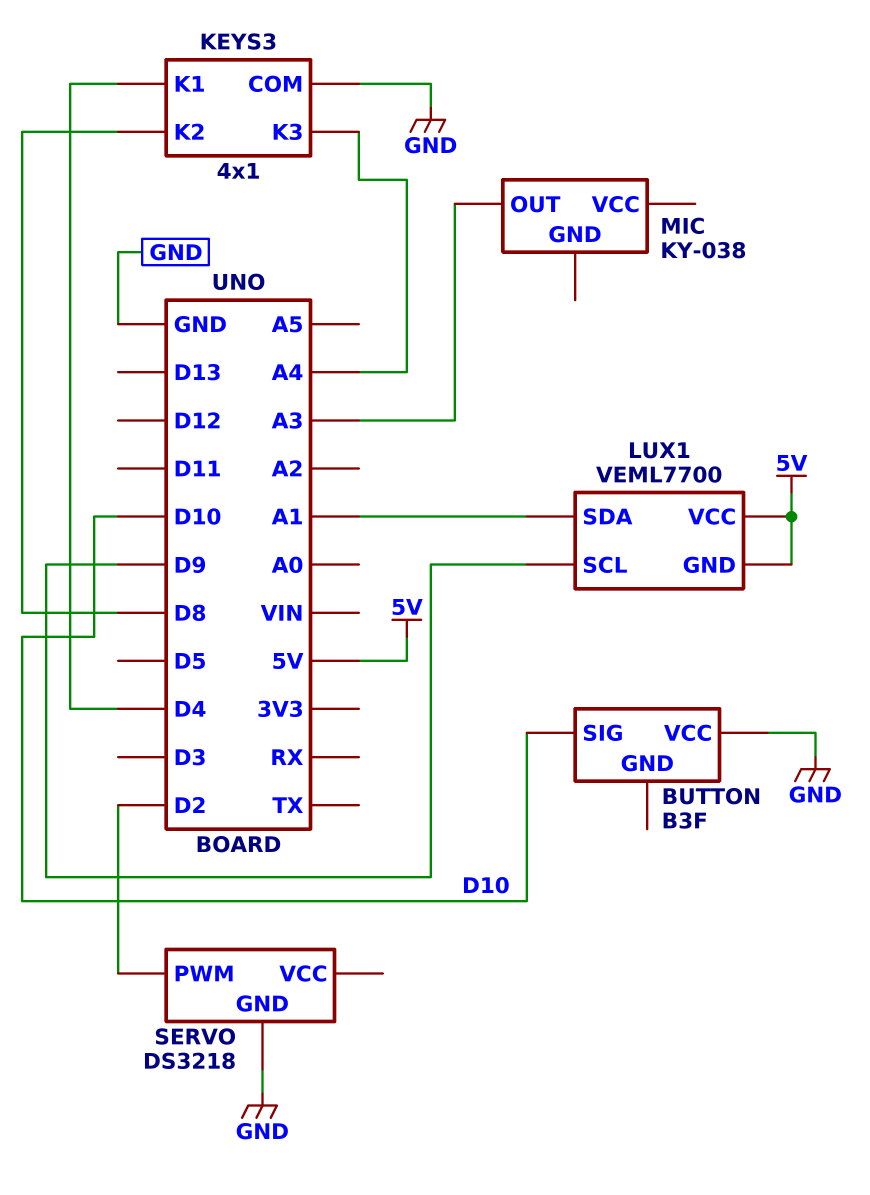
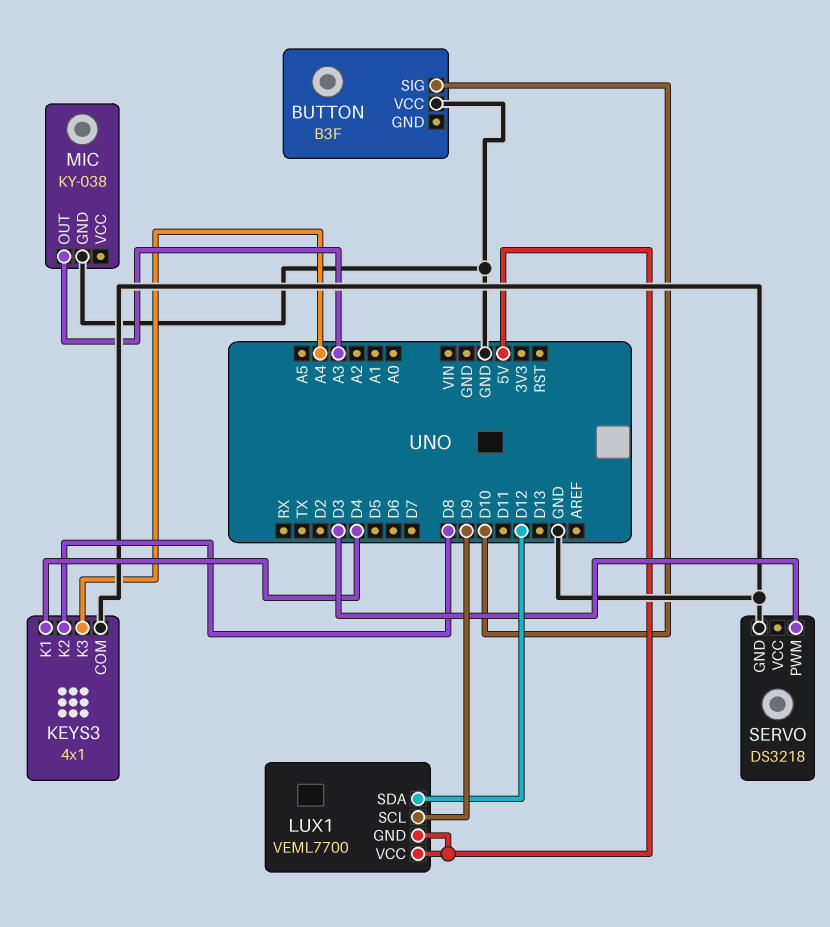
LUX1 pin SDA: A1 -> D12
MIC pin GND: none -> GND
SERVO pin PWM: D2 -> D3

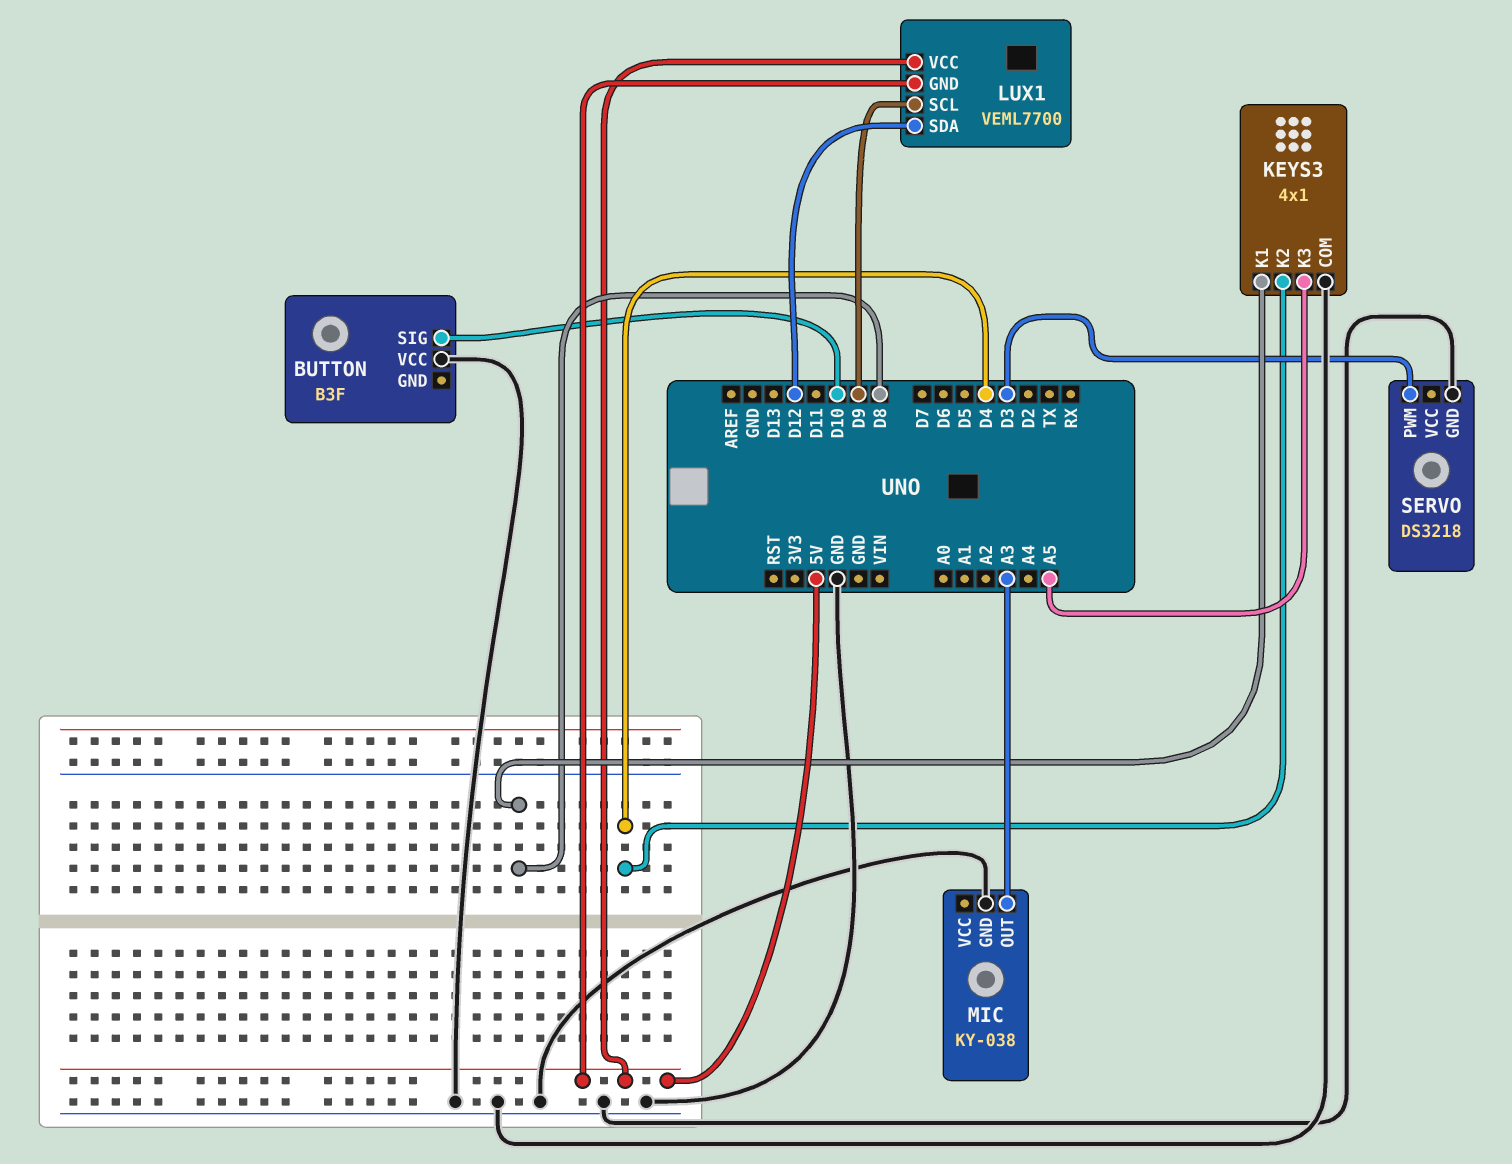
KEYS3 pin K1: D4 -> D8
KEYS3 pin K2: D8 -> D4
KEYS3 pin K3: A4 -> A5

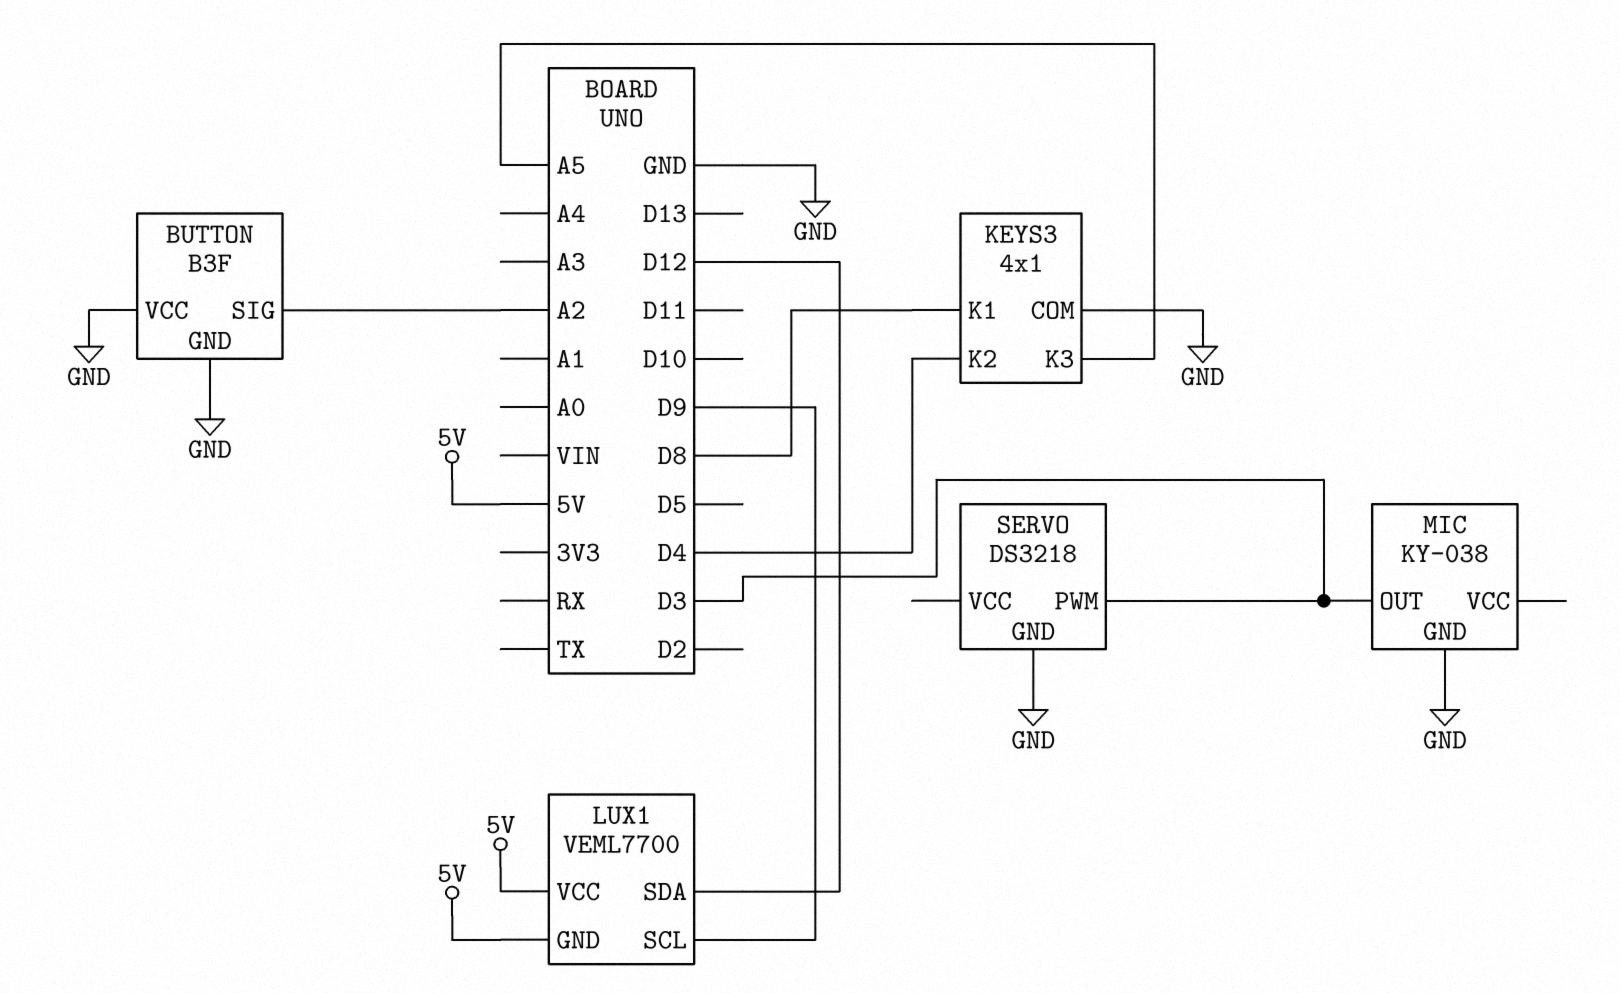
BUTTON pin GND: none -> GND
BUTTON pin SIG: D10 -> A2
MIC pin OUT: A3 -> D3

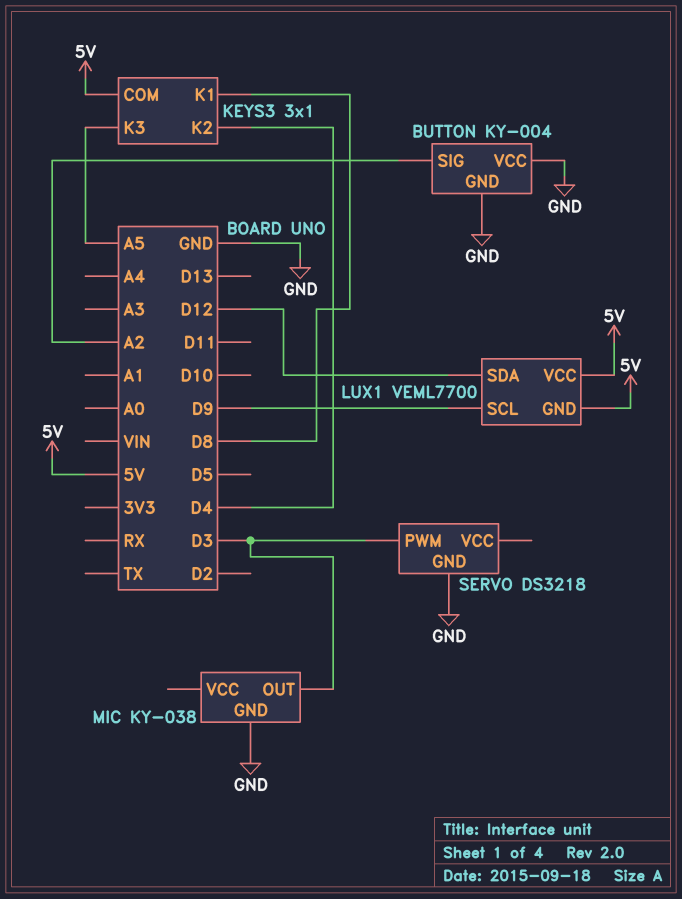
BUTTON: B3F -> KY-004
KEYS3: 4x1 -> 3x1
KEYS3 pin COM: GND -> 5V

